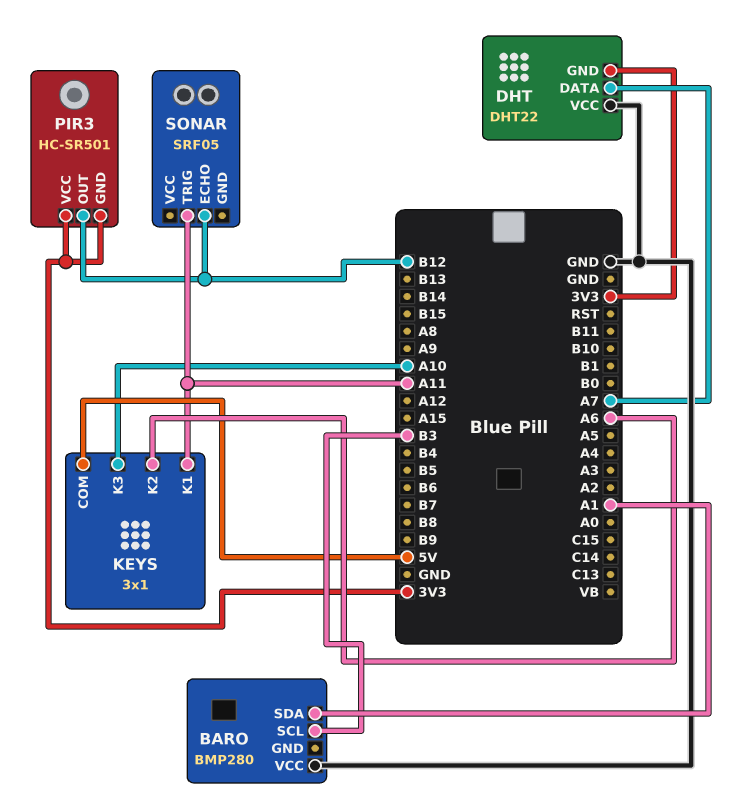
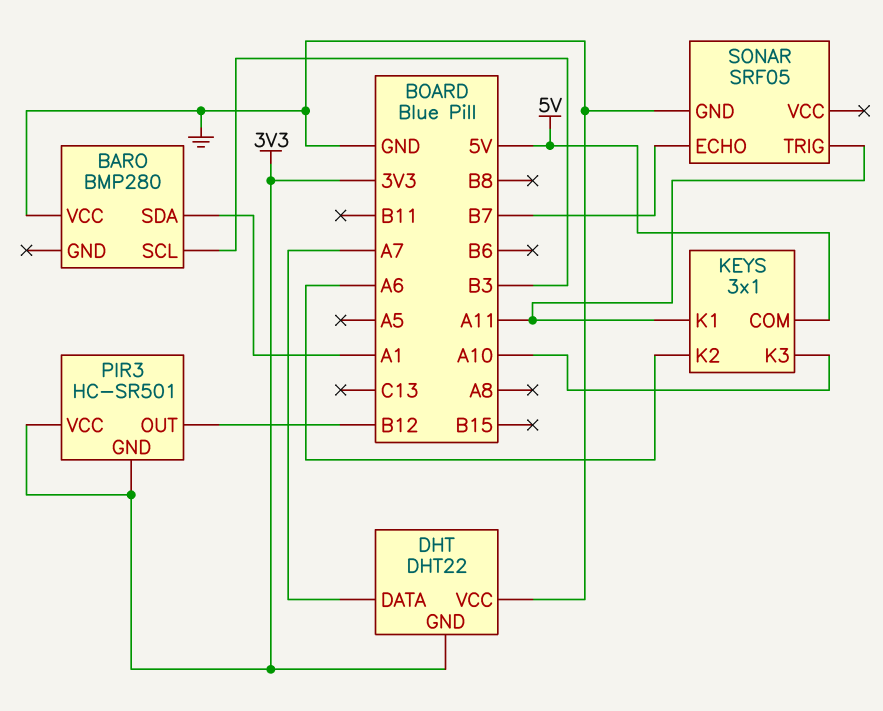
SONAR pin ECHO: B12 -> B7
SONAR pin GND: none -> GND

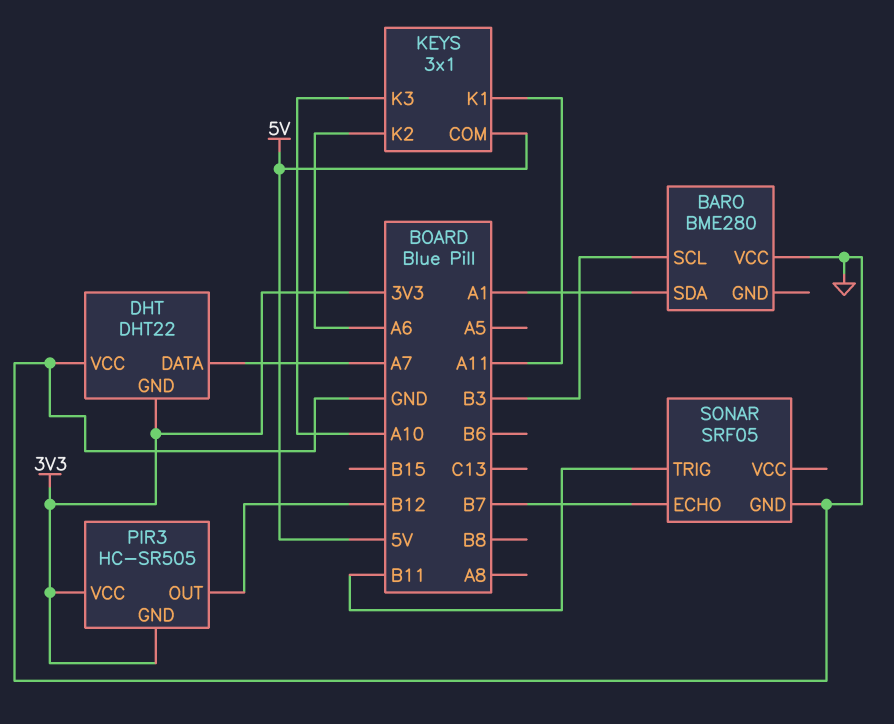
BARO: BMP280 -> BME280
PIR3: HC-SR501 -> HC-SR505
SONAR pin TRIG: A11 -> B11

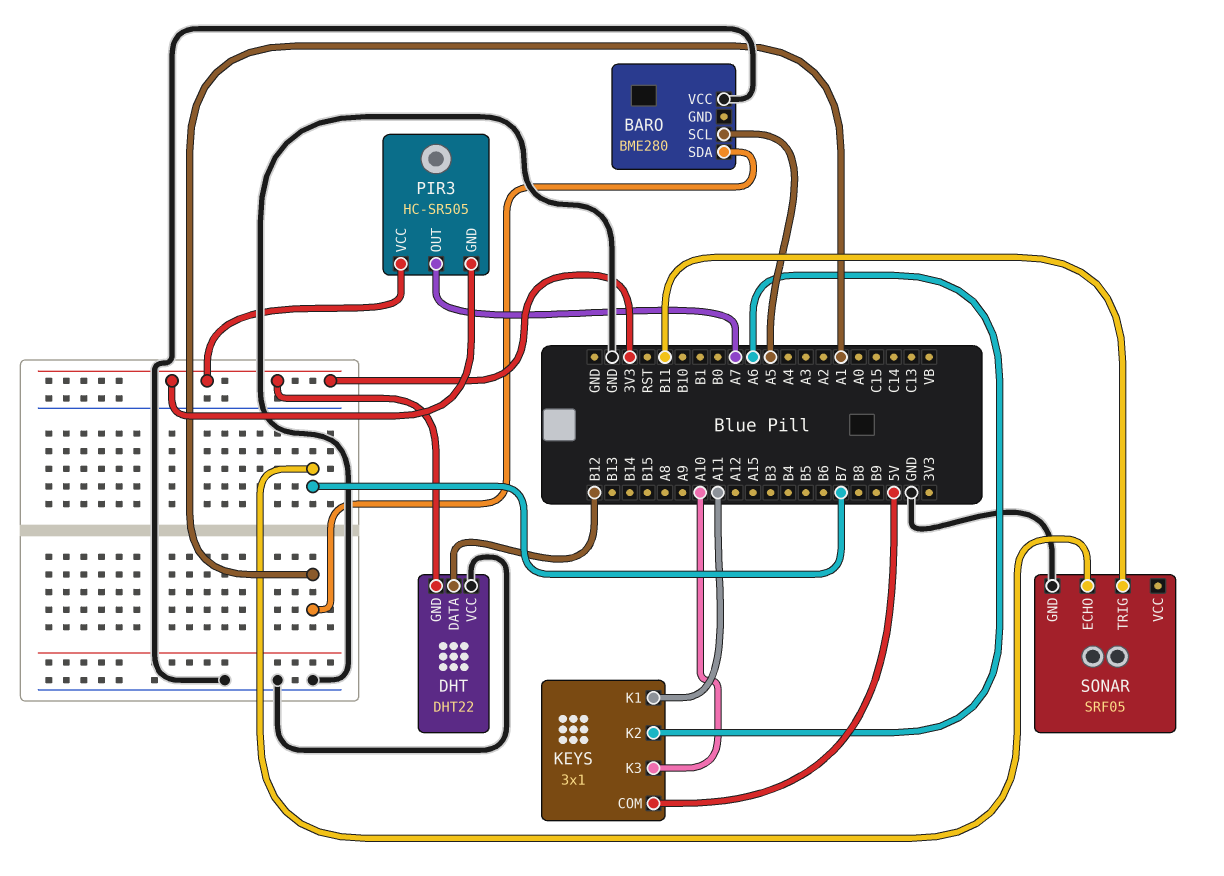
BARO pin SCL: B3 -> A5
DHT pin DATA: A7 -> B12
PIR3 pin OUT: B12 -> A7

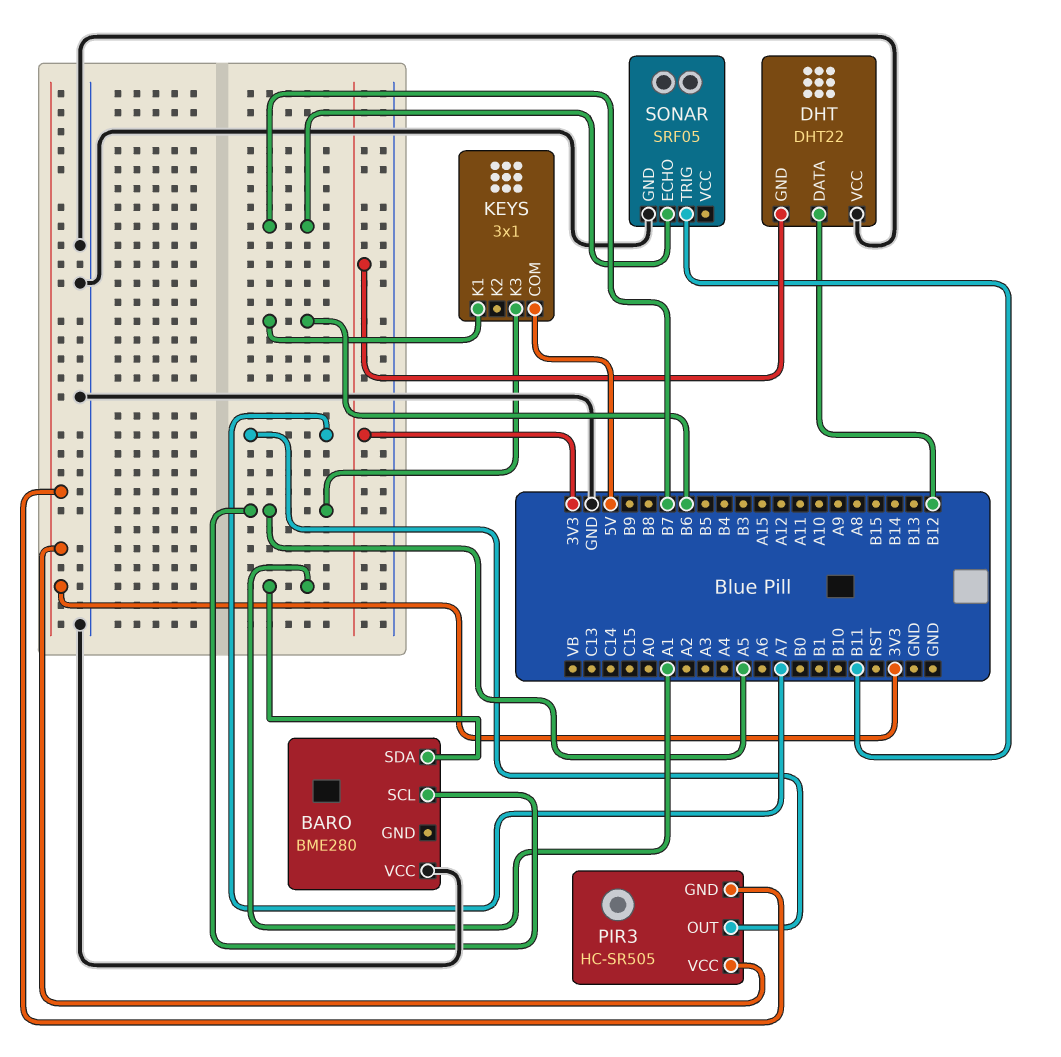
KEYS pin K1: A11 -> B6
KEYS pin K2: A6 -> none
KEYS pin K3: A10 -> A5

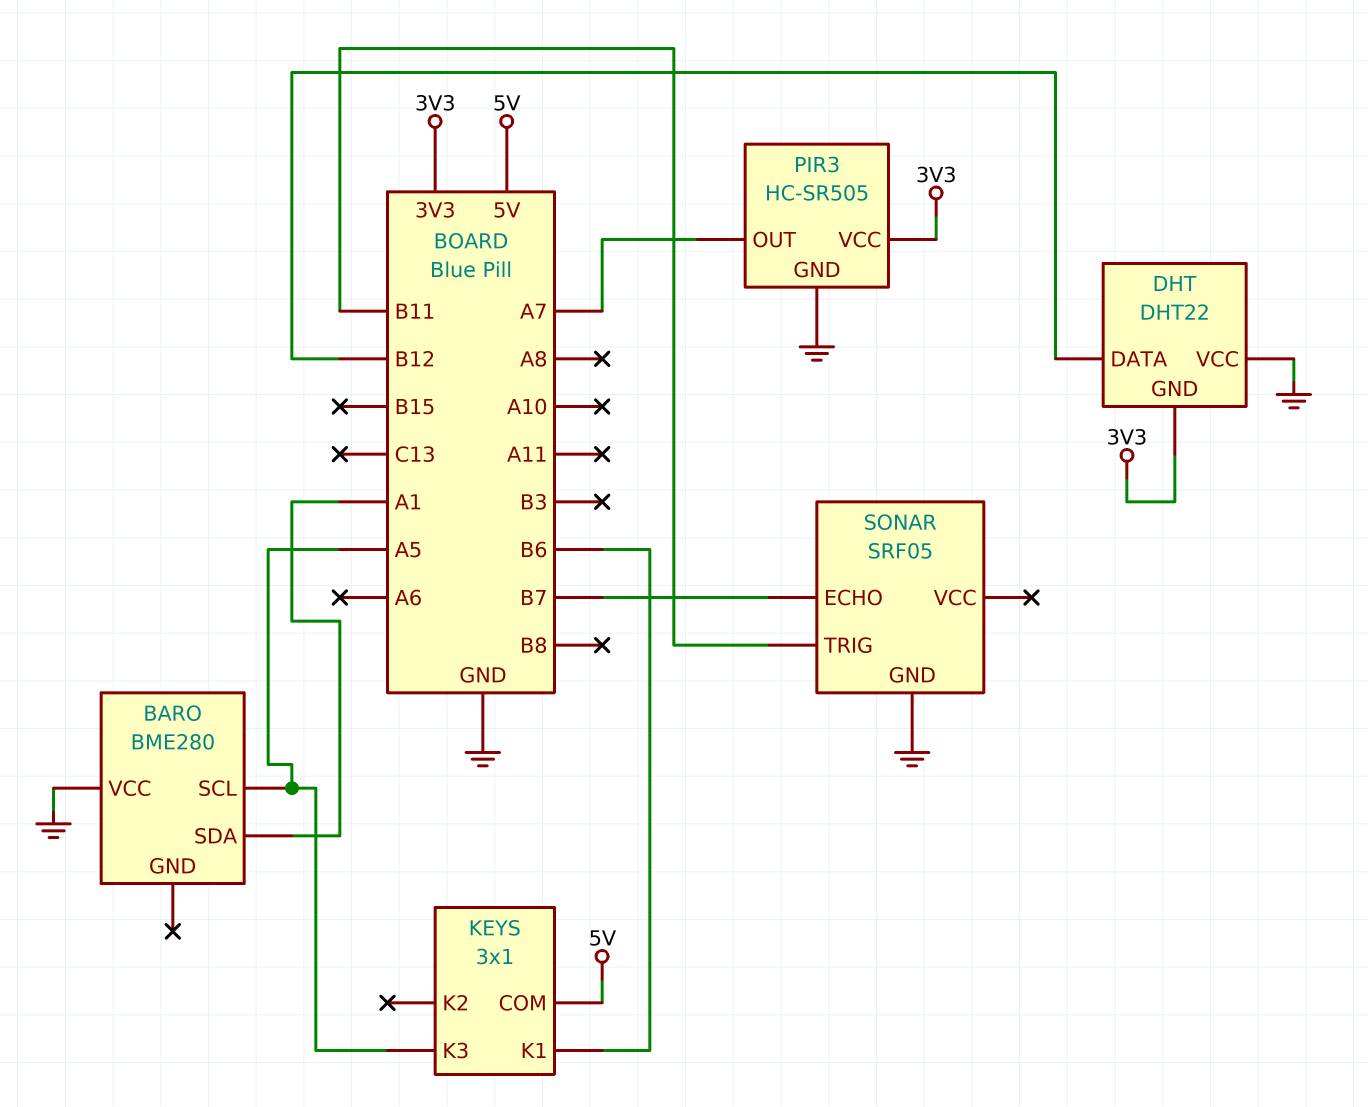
PIR3 pin GND: 3V3 -> GND

